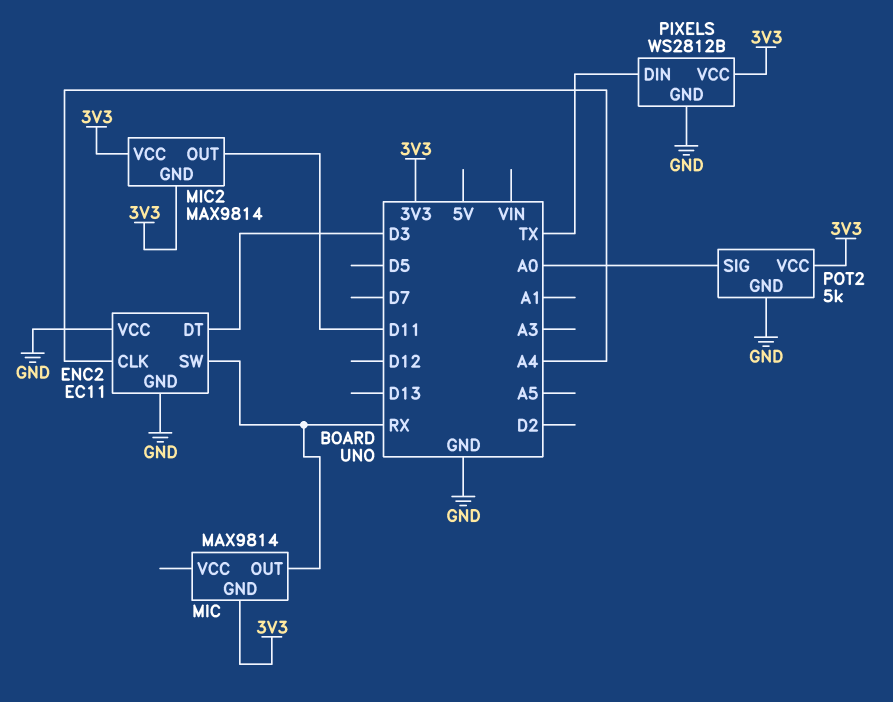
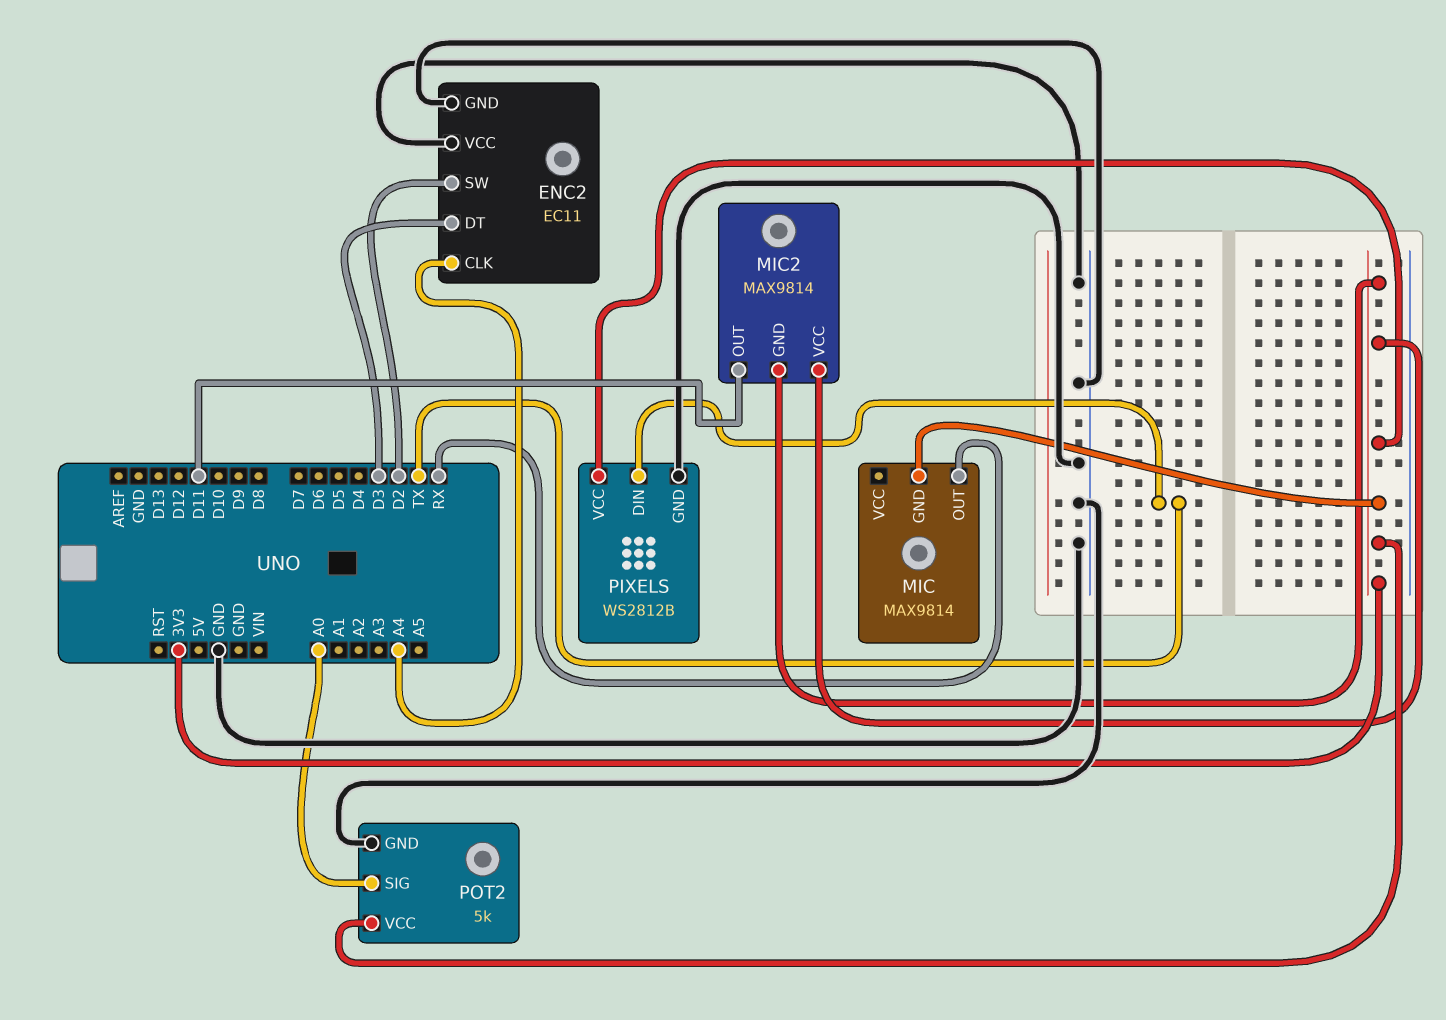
ENC2 pin SW: RX -> D2

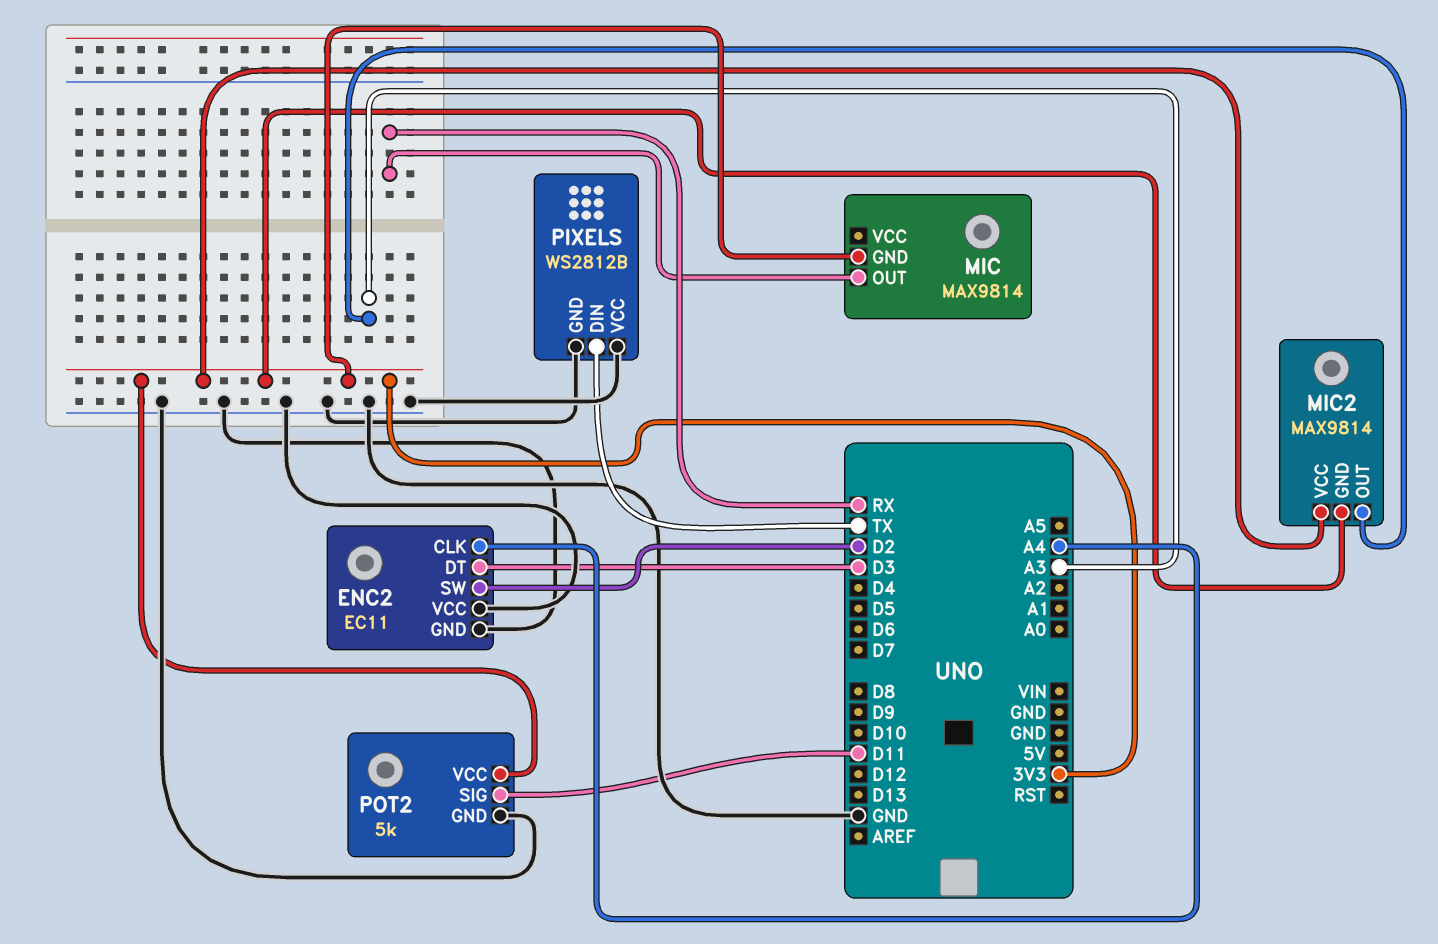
MIC2 pin OUT: D11 -> A3
PIXELS pin VCC: 3V3 -> GND
POT2 pin SIG: A0 -> D11

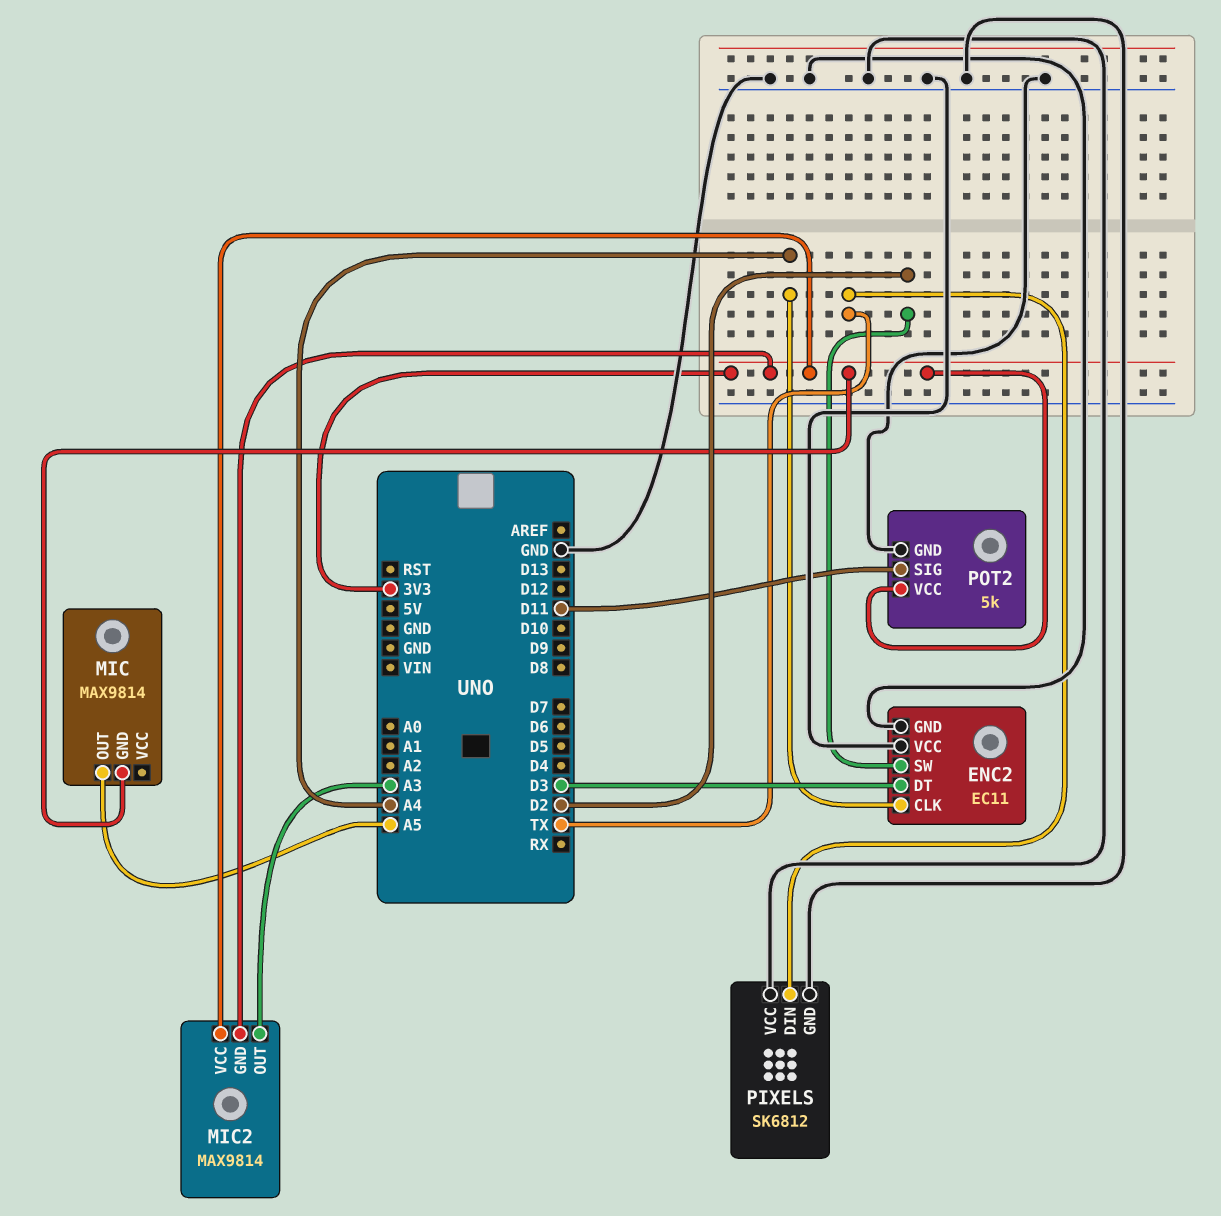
MIC pin OUT: RX -> A5
PIXELS: WS2812B -> SK6812

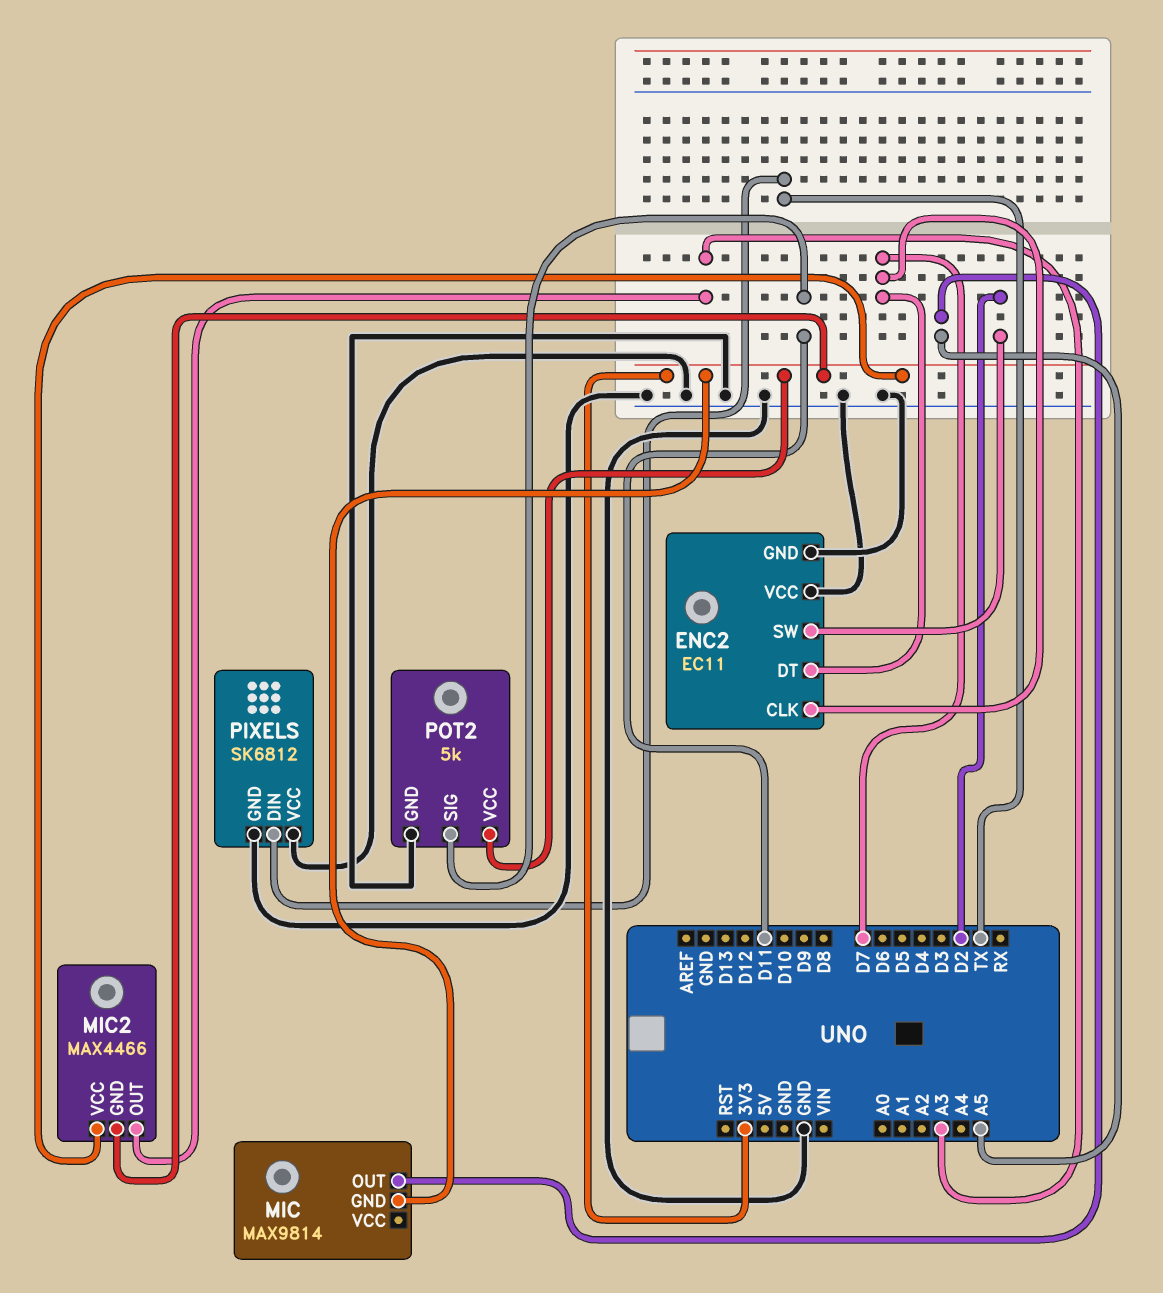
ENC2 pin CLK: A4 -> D7
ENC2 pin DT: D3 -> D7
MIC2: MAX9814 -> MAX4466

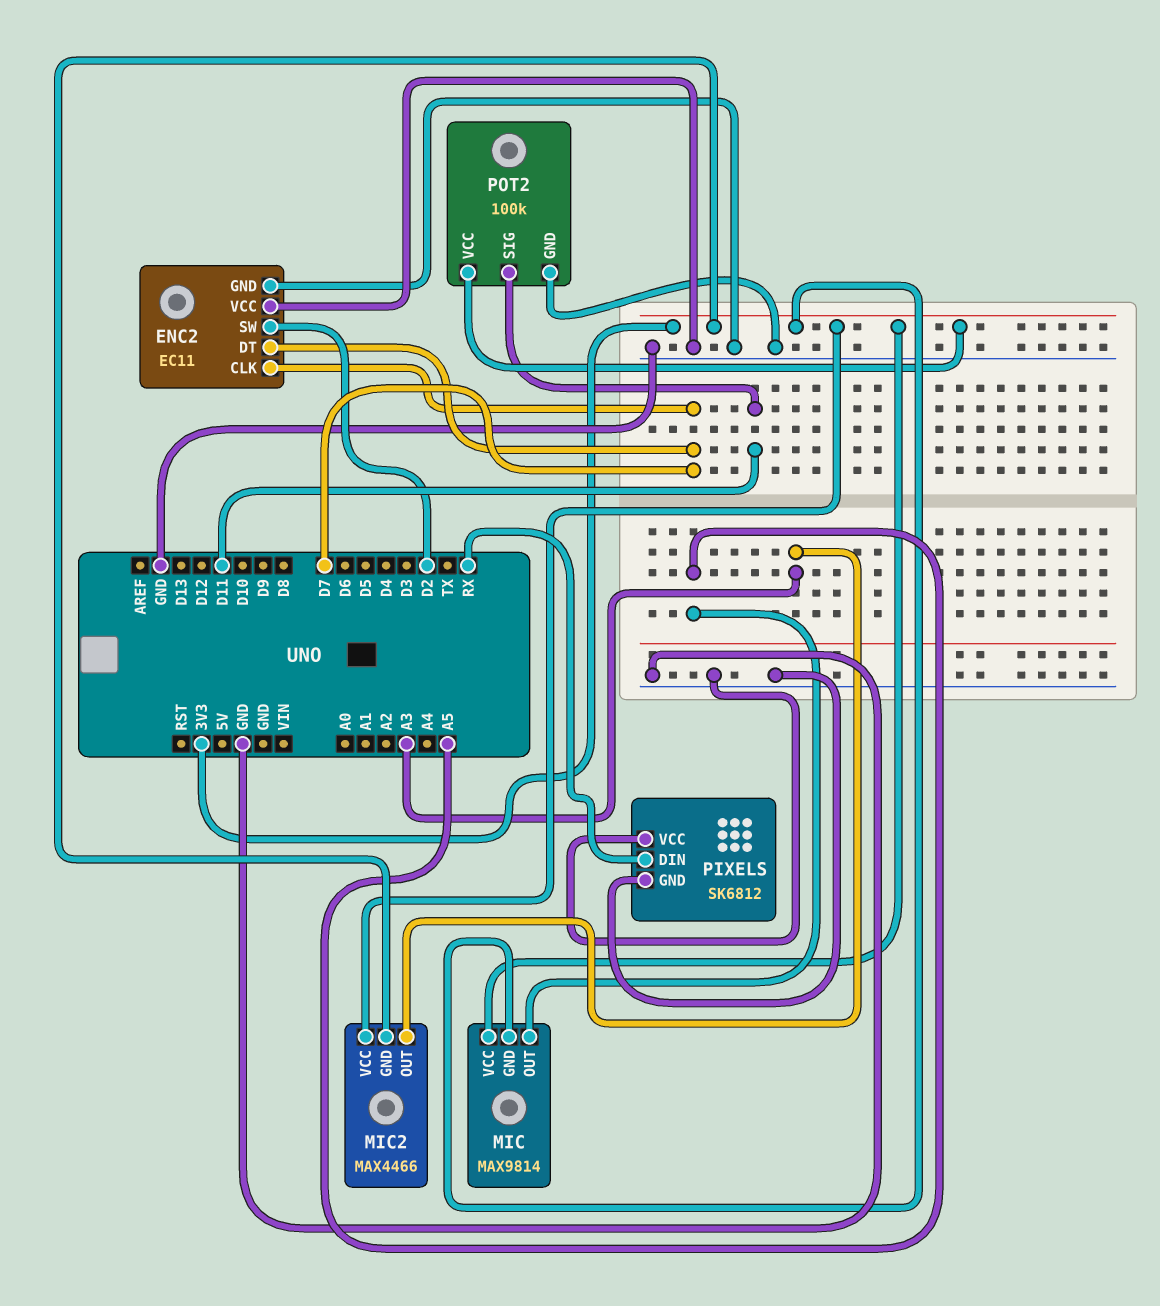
MIC pin VCC: none -> 3V3
PIXELS pin DIN: TX -> RX
POT2: 5k -> 100k

